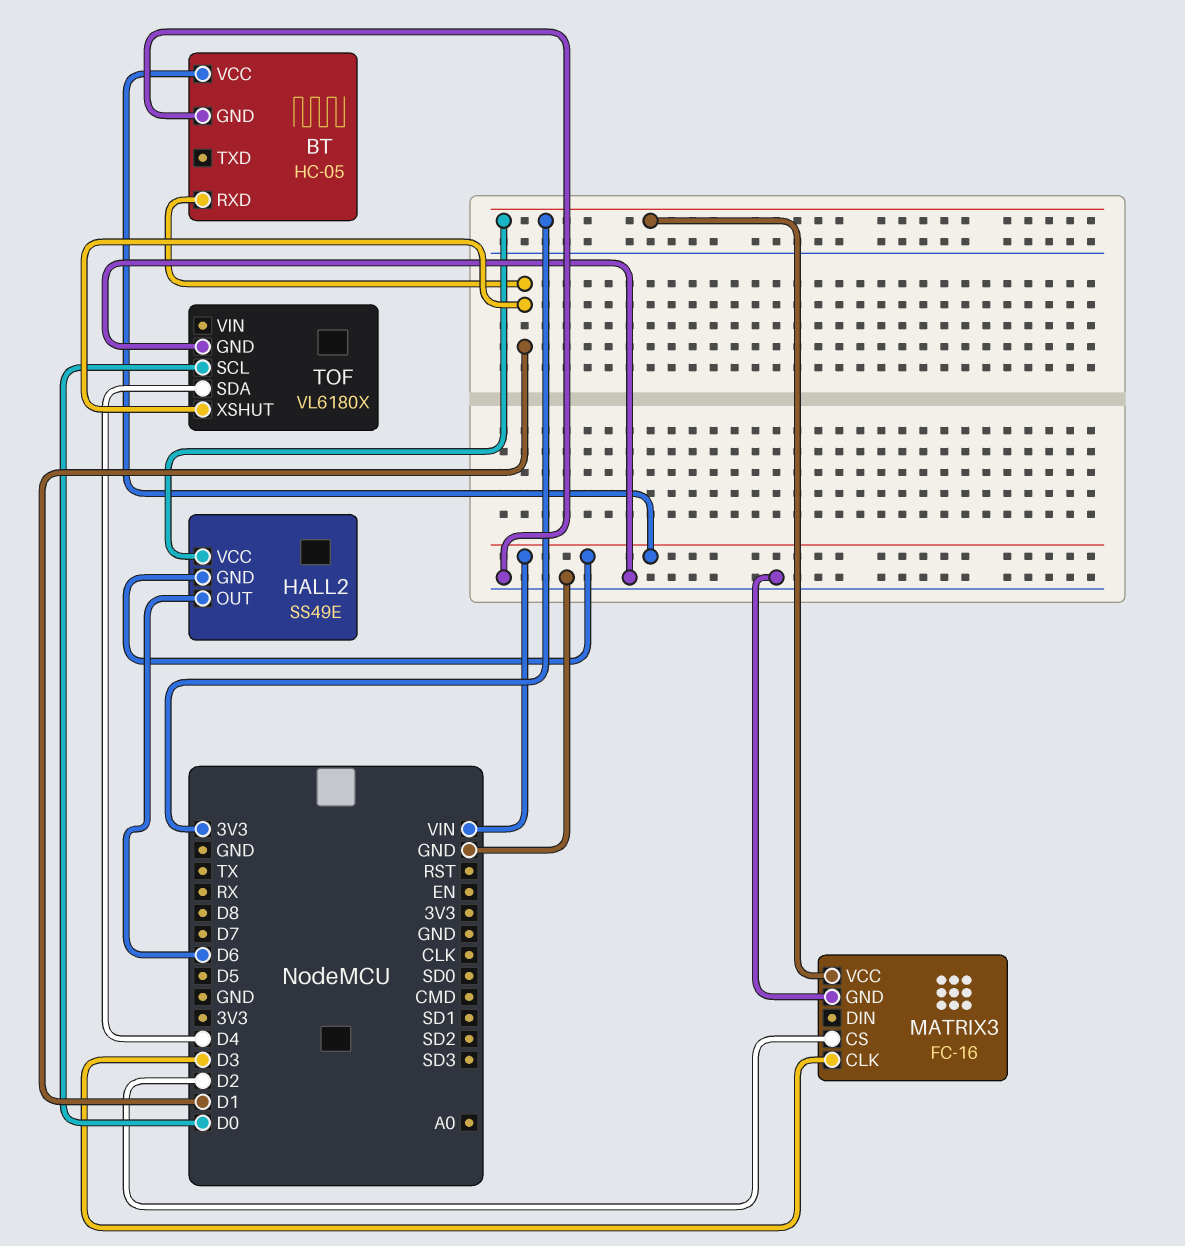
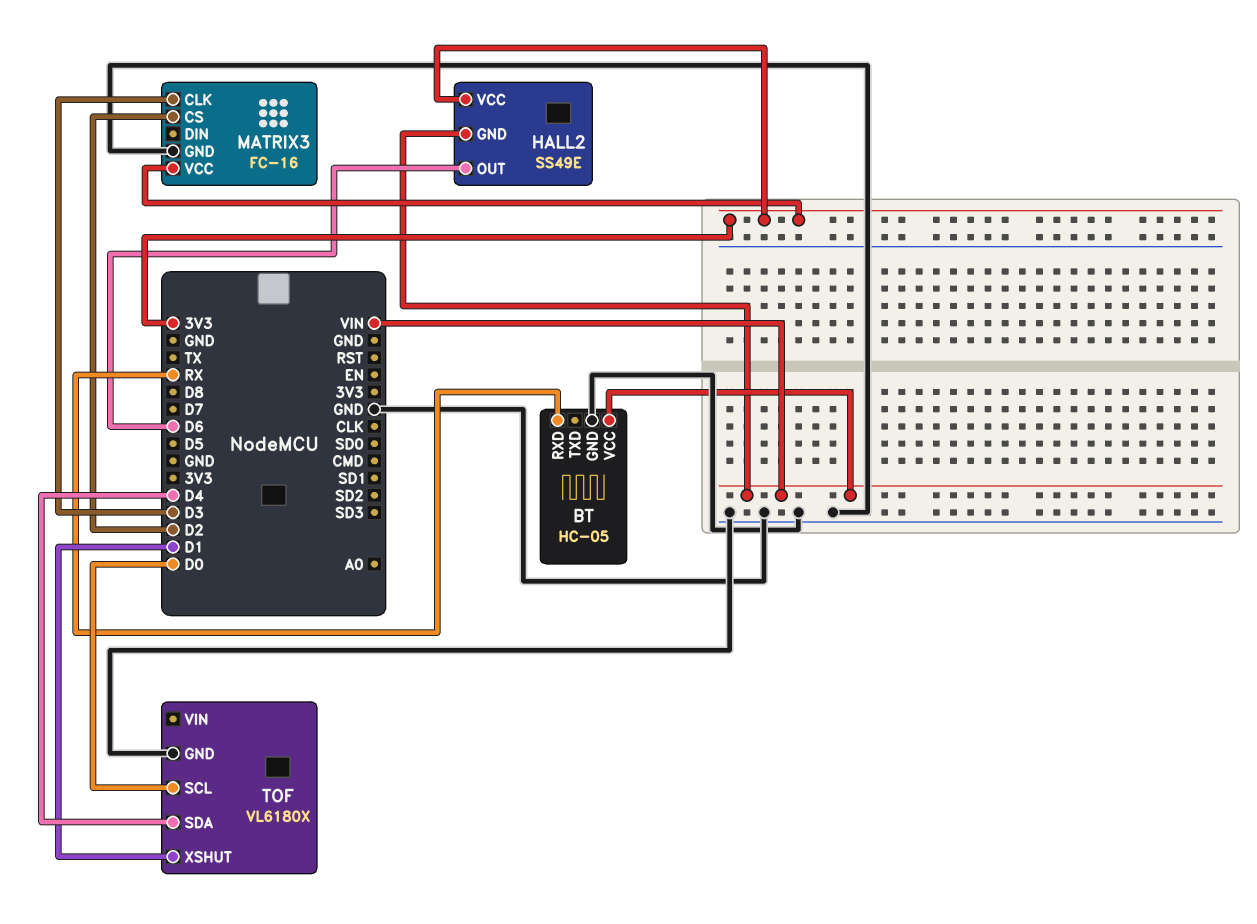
BT pin RXD: D1 -> RX

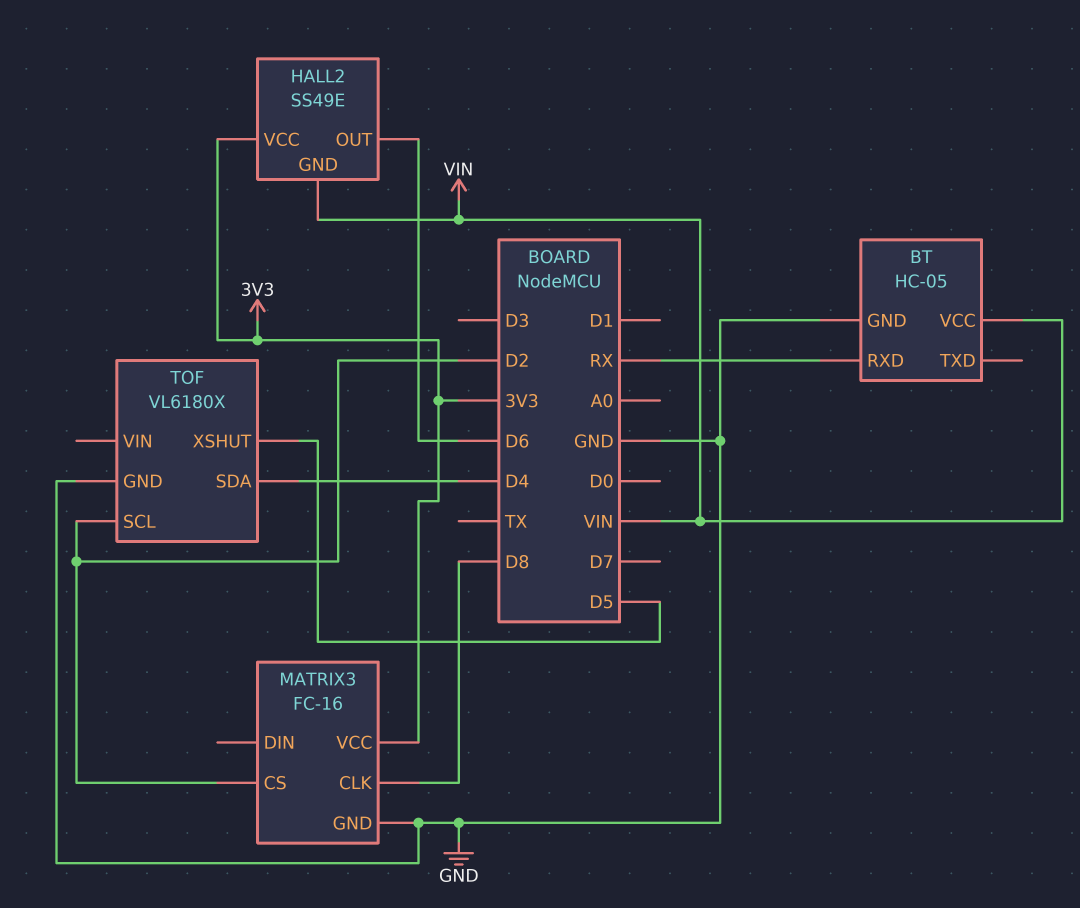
MATRIX3 pin CLK: D3 -> D8
TOF pin SCL: D0 -> D2
TOF pin XSHUT: D1 -> D5

